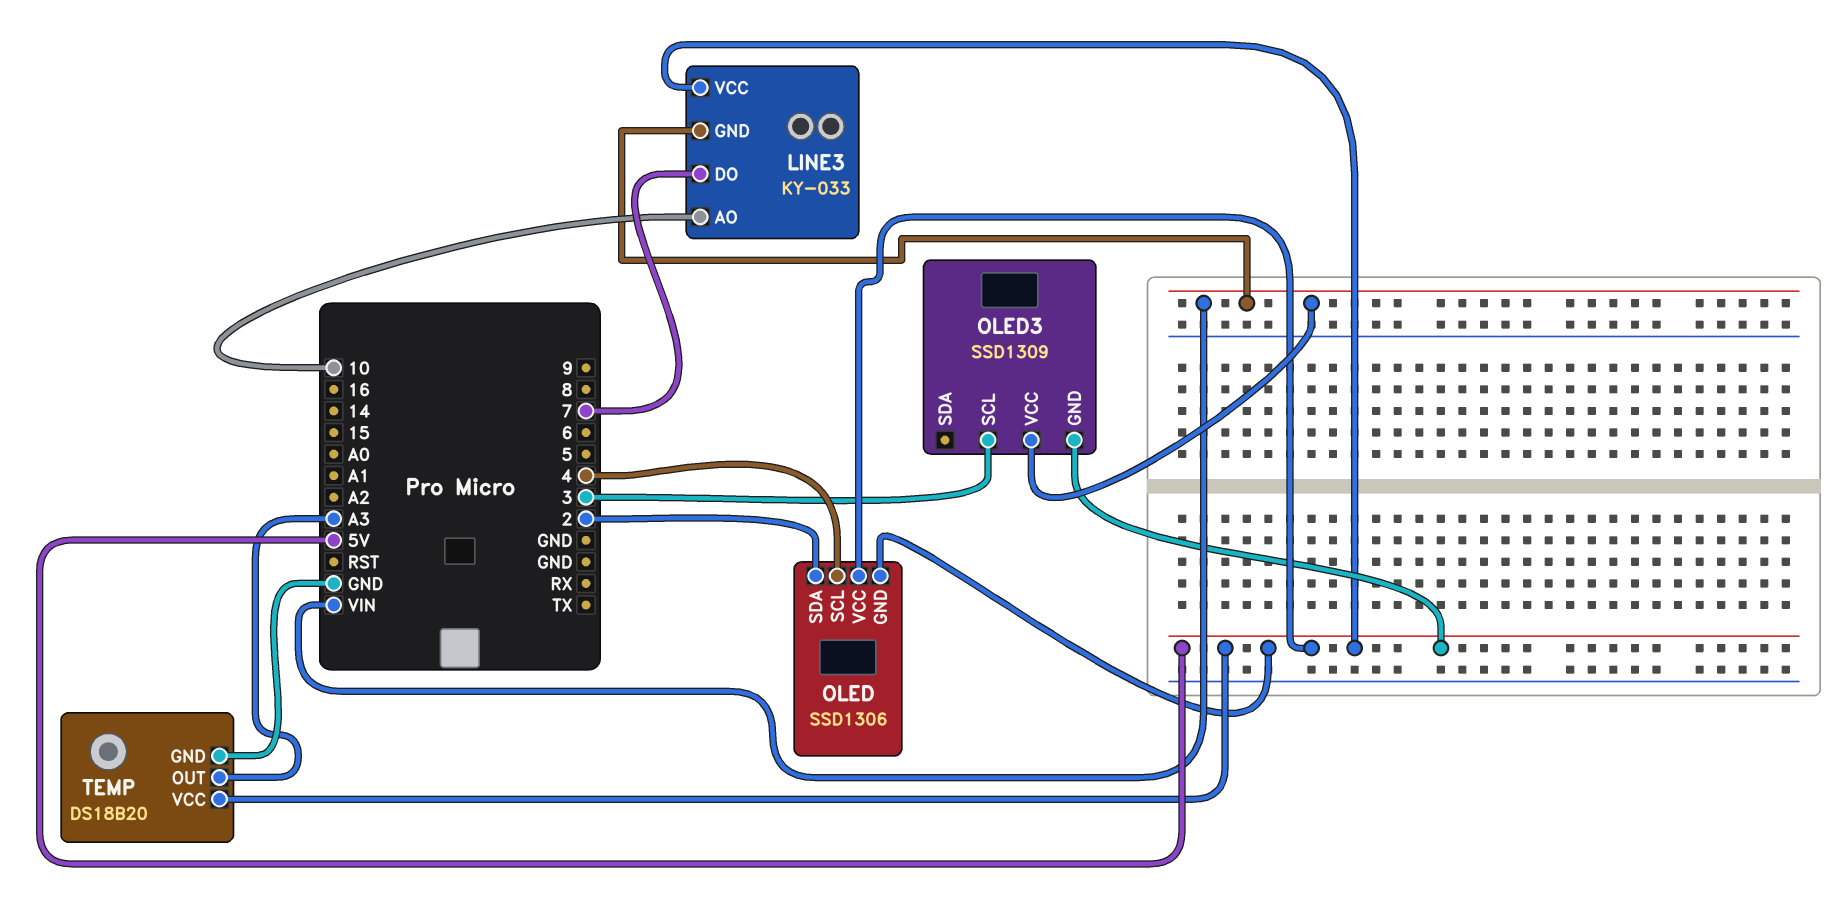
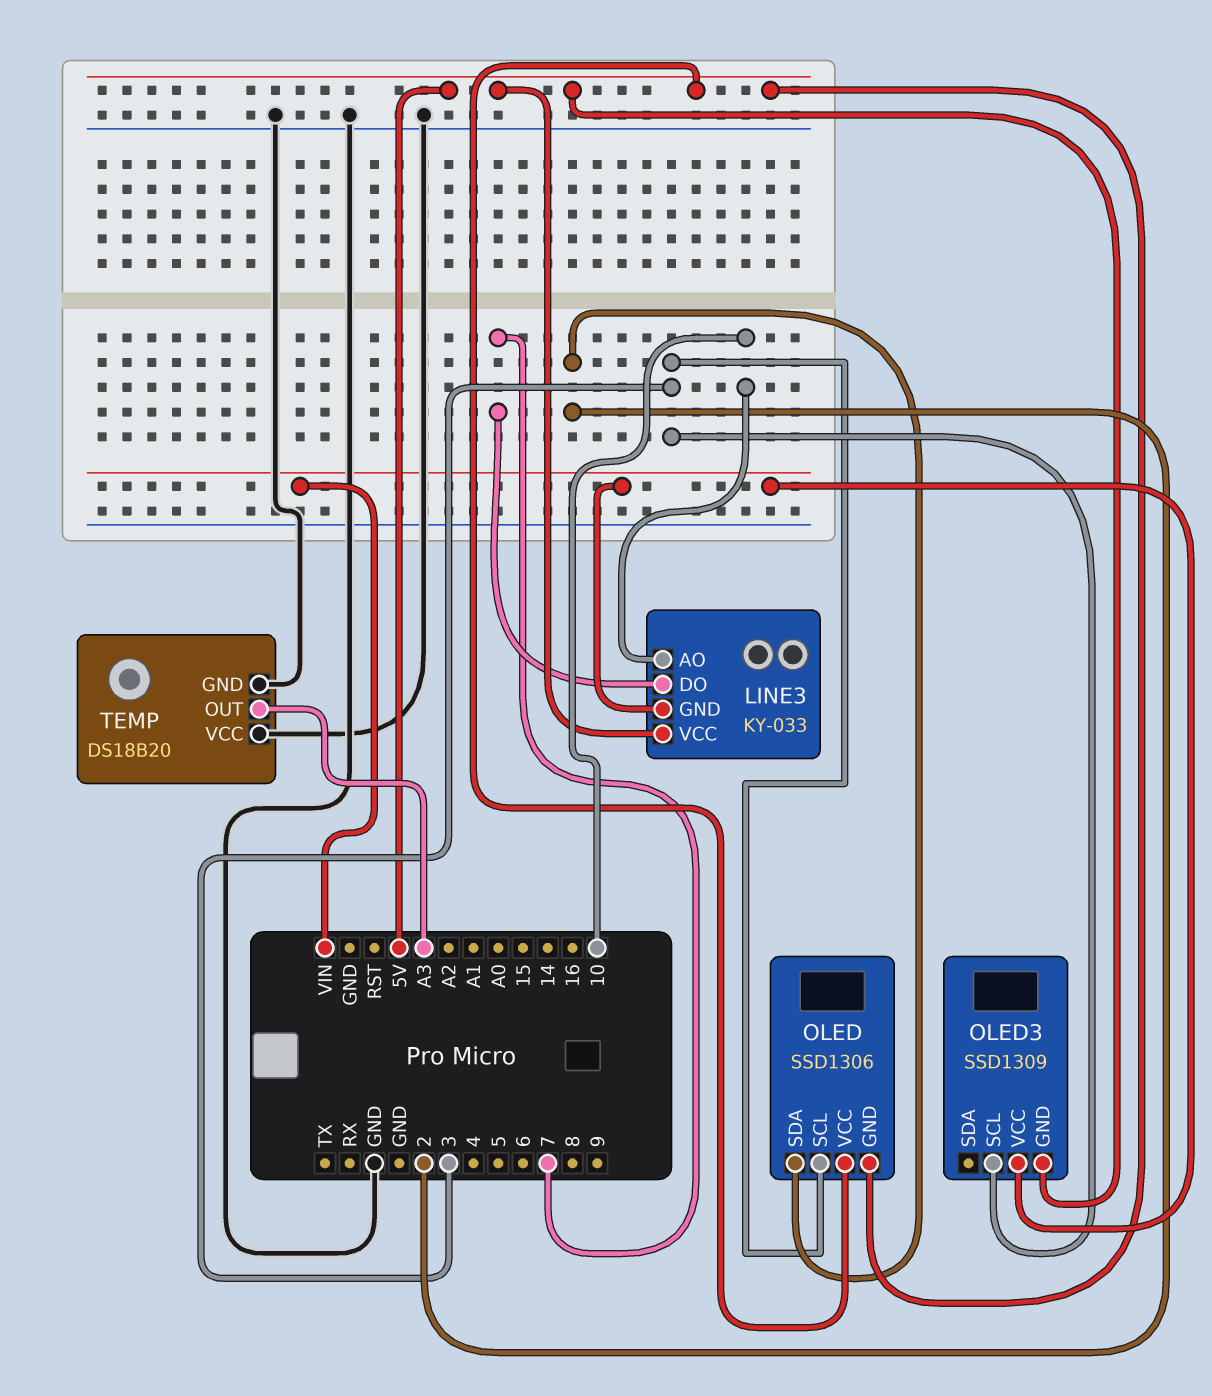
OLED pin SCL: 4 -> 3
TEMP pin VCC: 5V -> GND

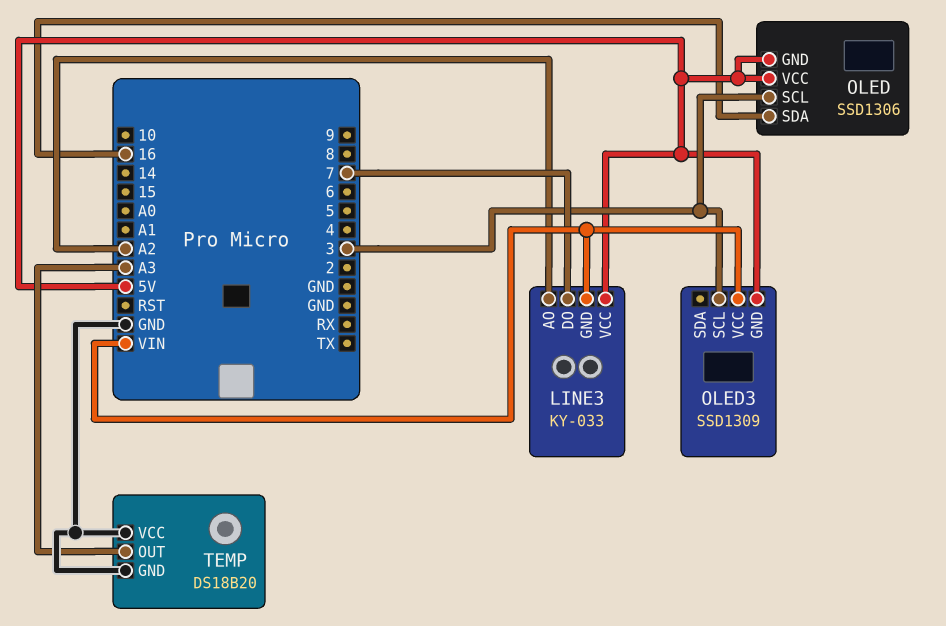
LINE3 pin AO: 10 -> A2
OLED pin SDA: 2 -> 16

